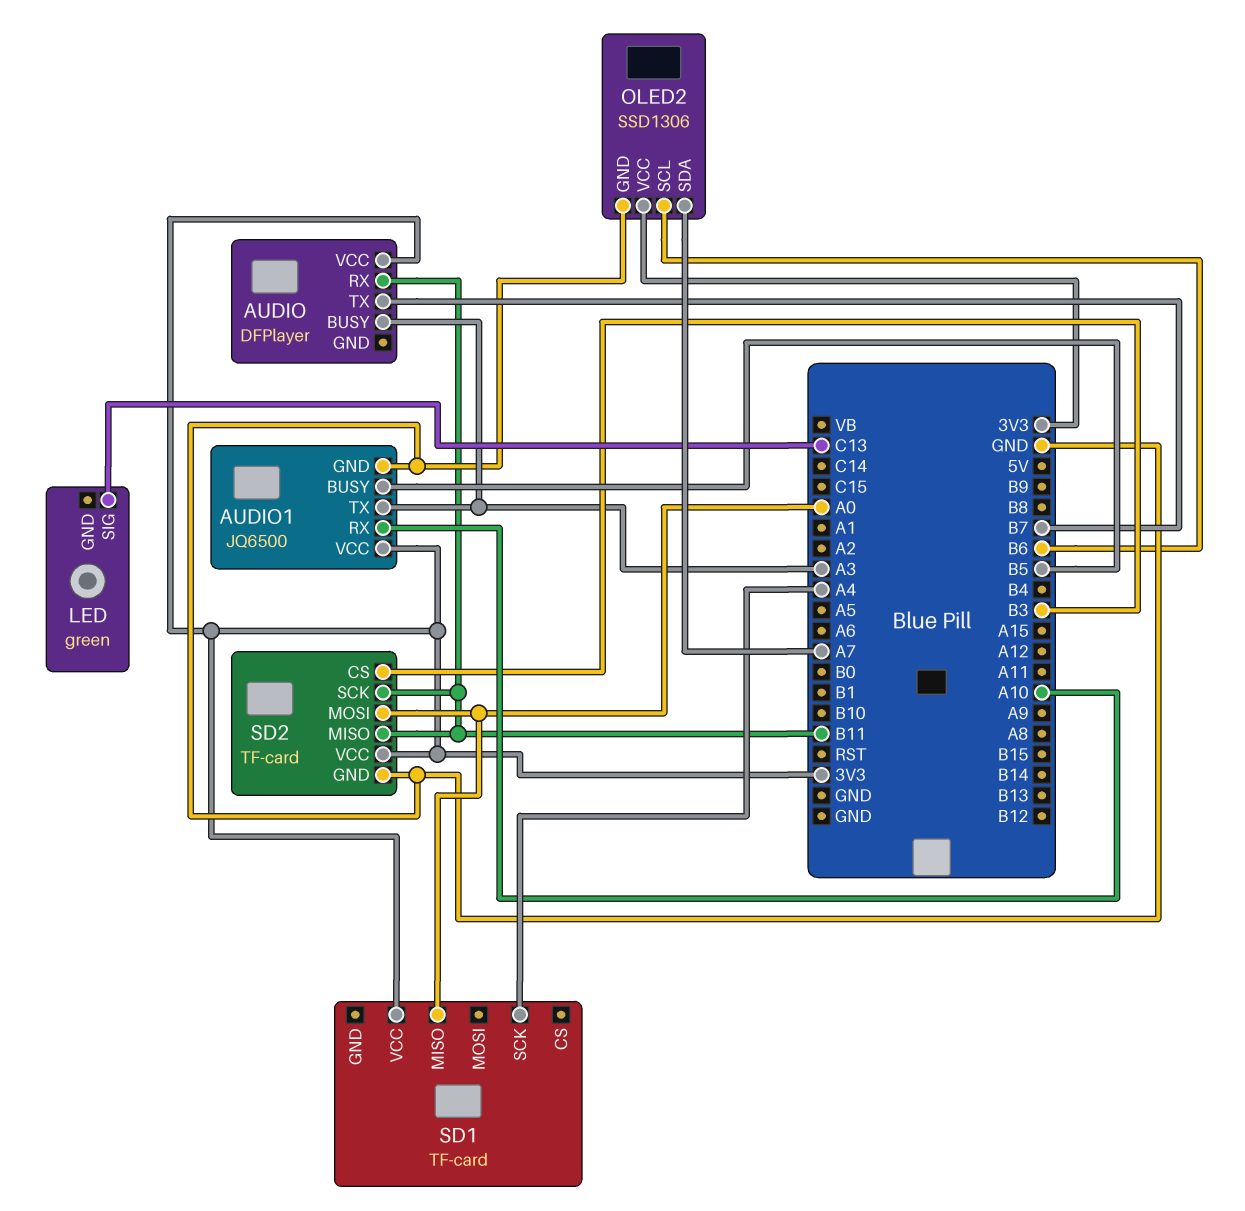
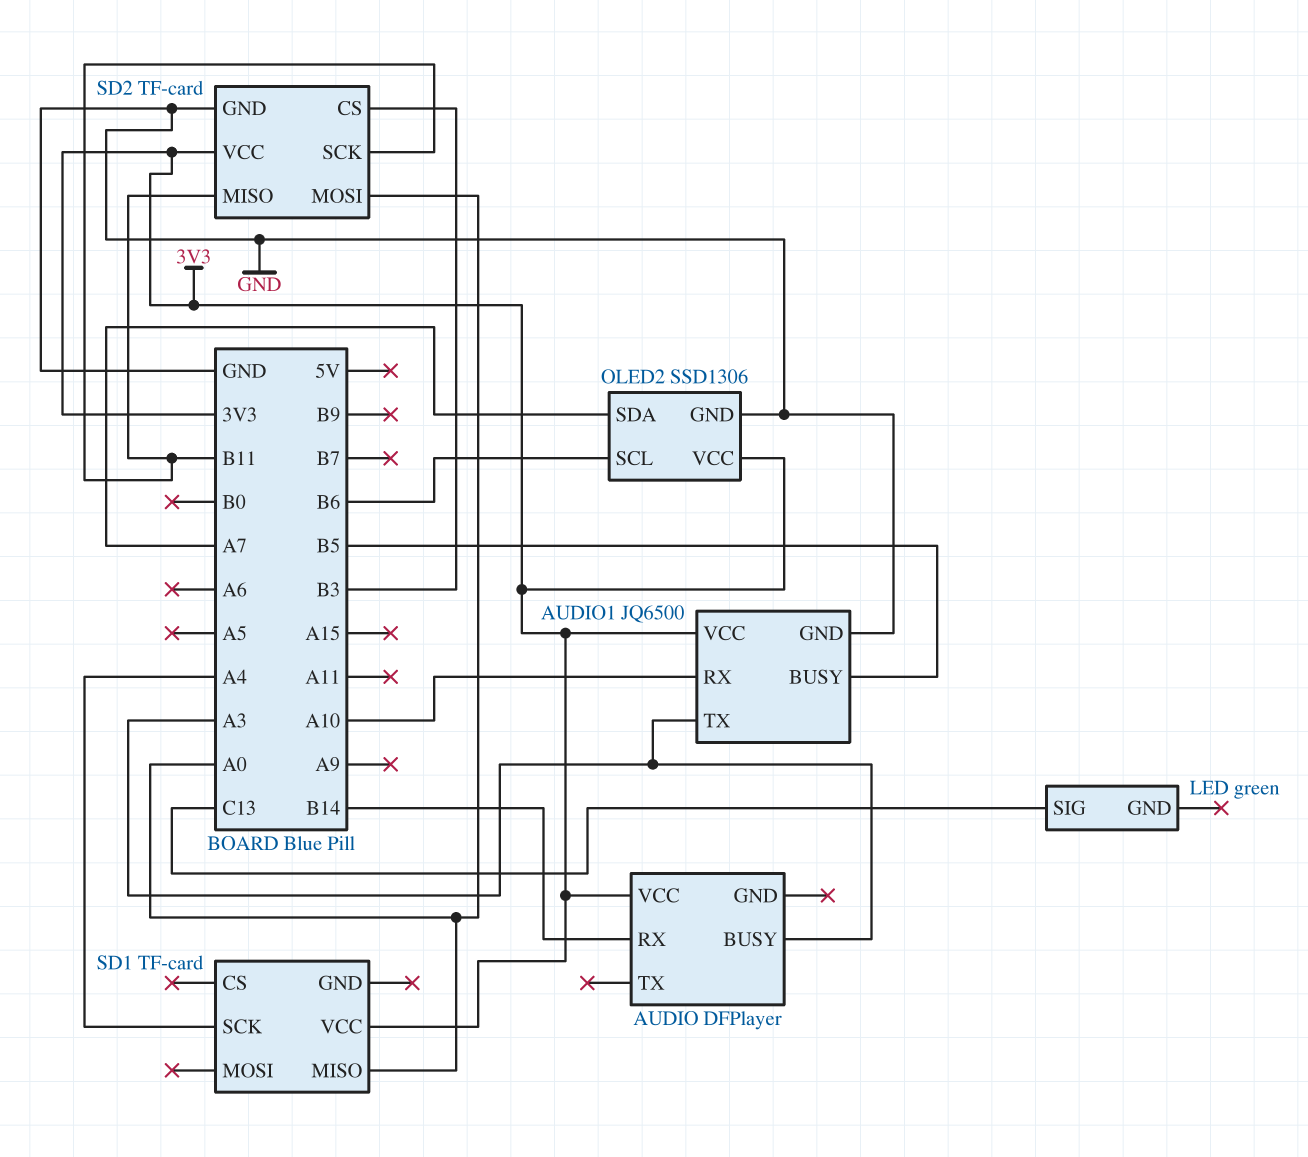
AUDIO pin RX: B11 -> B14
AUDIO pin TX: B7 -> none

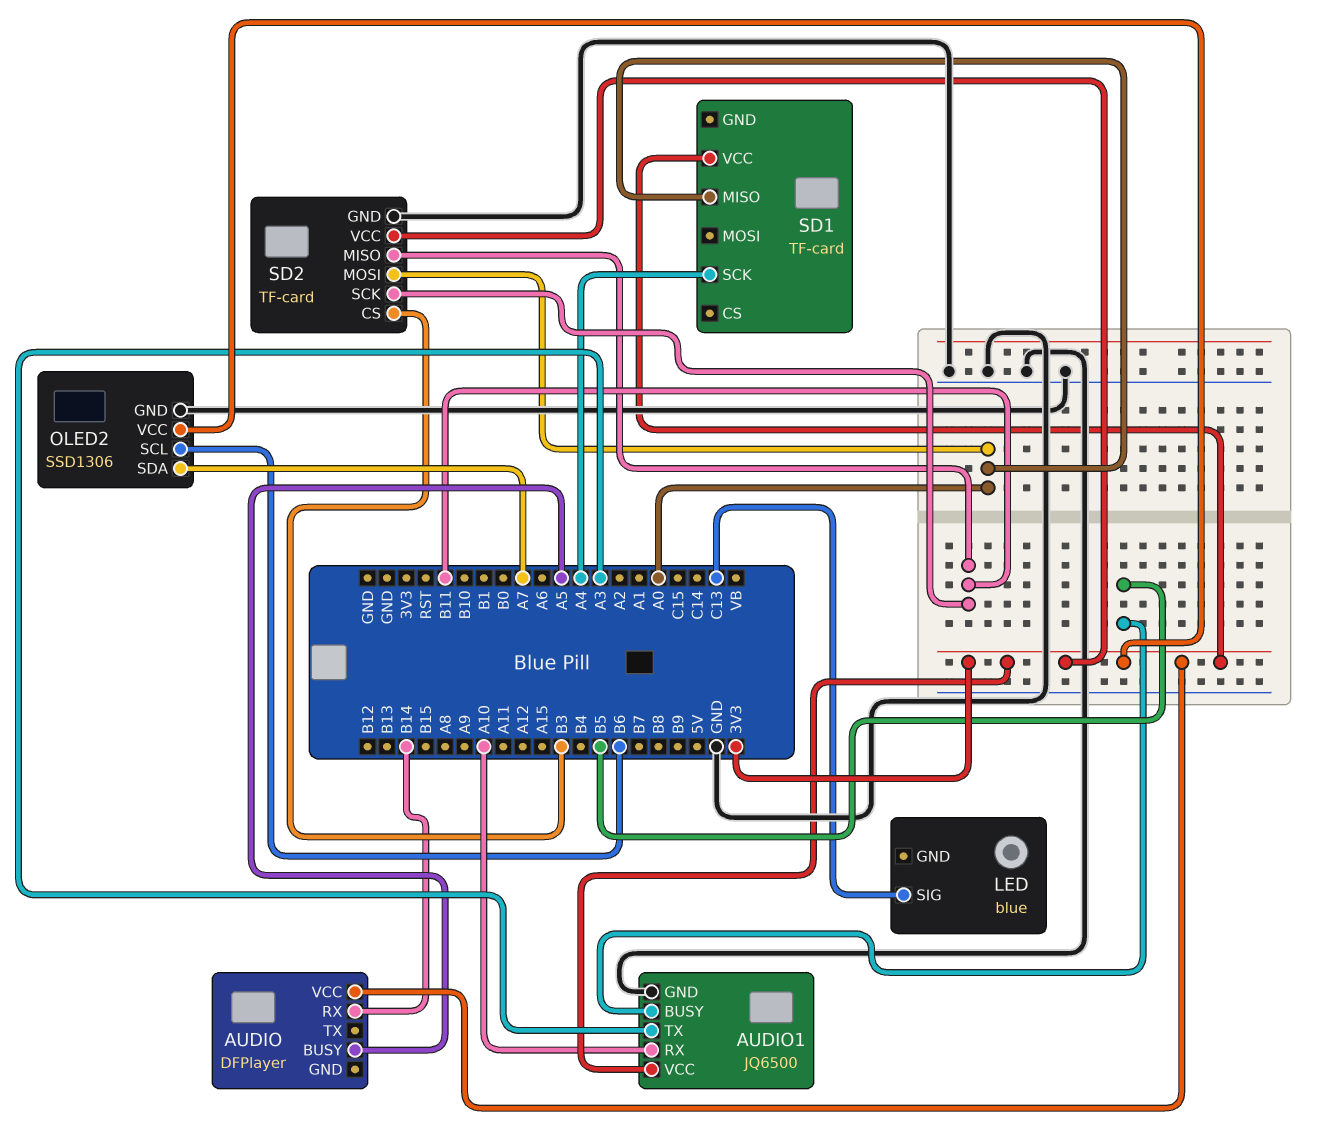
AUDIO pin BUSY: A3 -> A5
LED: green -> blue

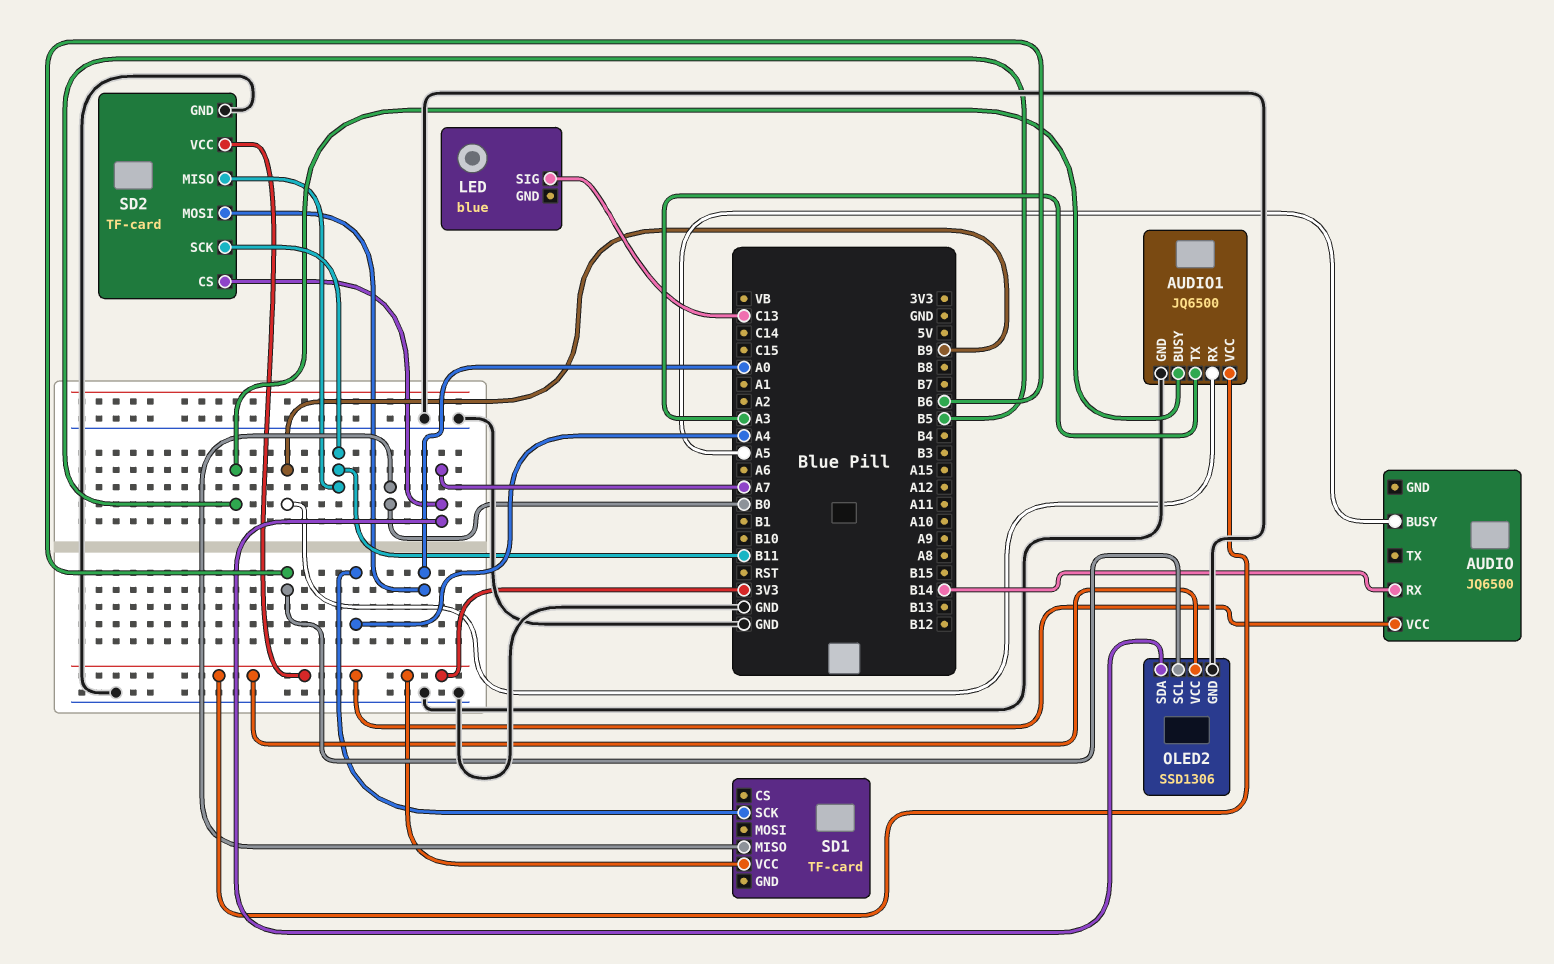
AUDIO: DFPlayer -> JQ6500
AUDIO1 pin RX: A10 -> B9
SD1 pin MISO: A0 -> B0
SD2 pin CS: B3 -> A7

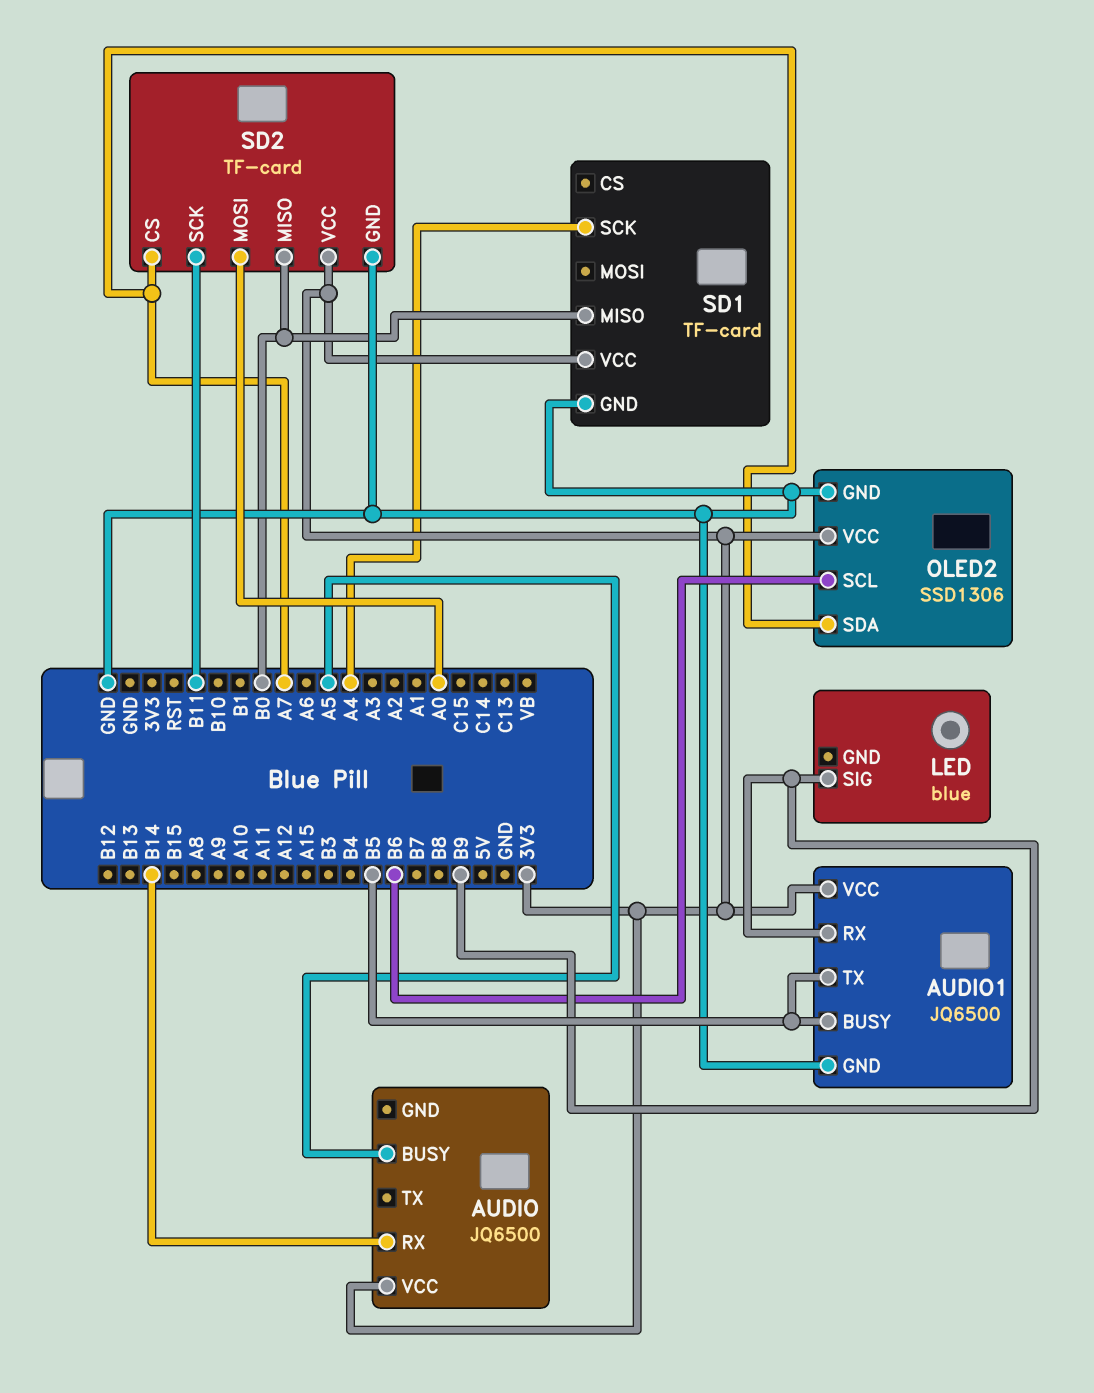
AUDIO1 pin TX: A3 -> B5
LED pin SIG: C13 -> B9
SD1 pin GND: none -> GND
SD2 pin MISO: B11 -> B0

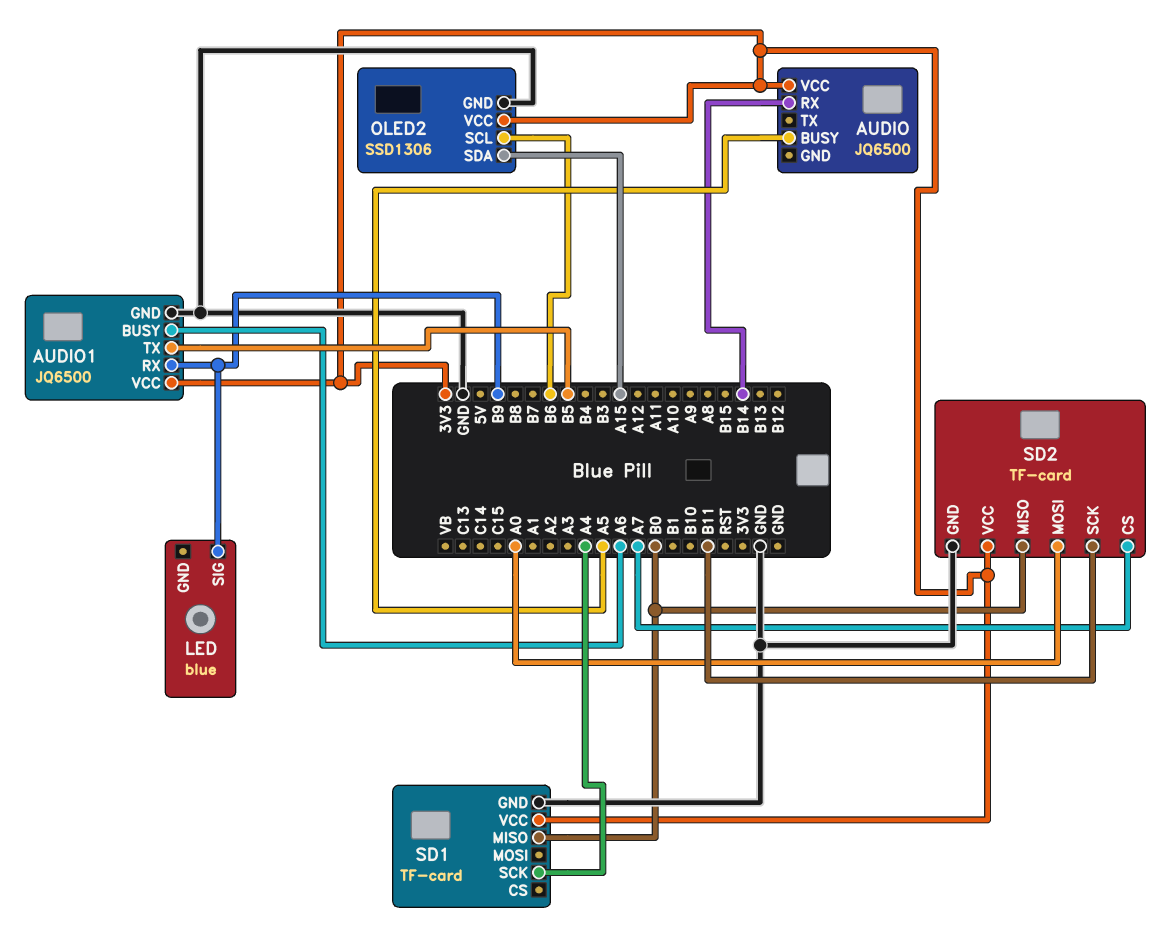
AUDIO1 pin BUSY: B5 -> A6
OLED2 pin SDA: A7 -> A15

